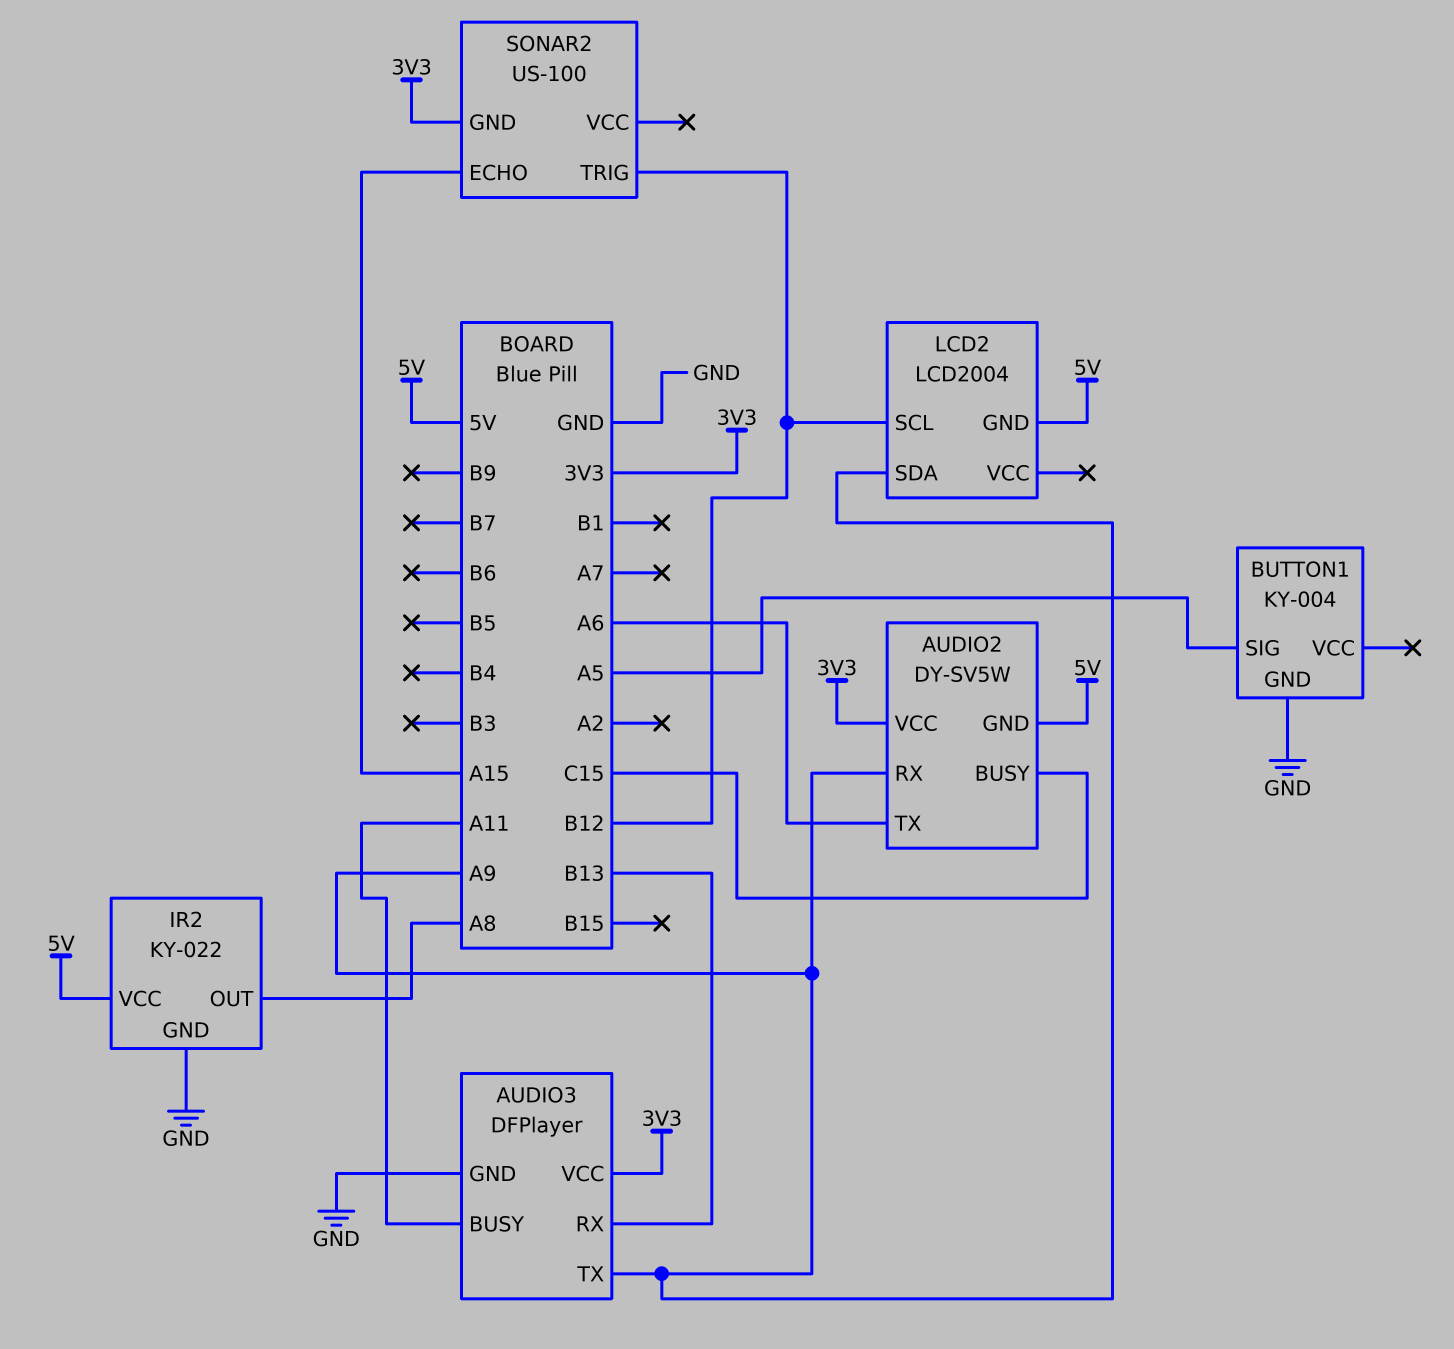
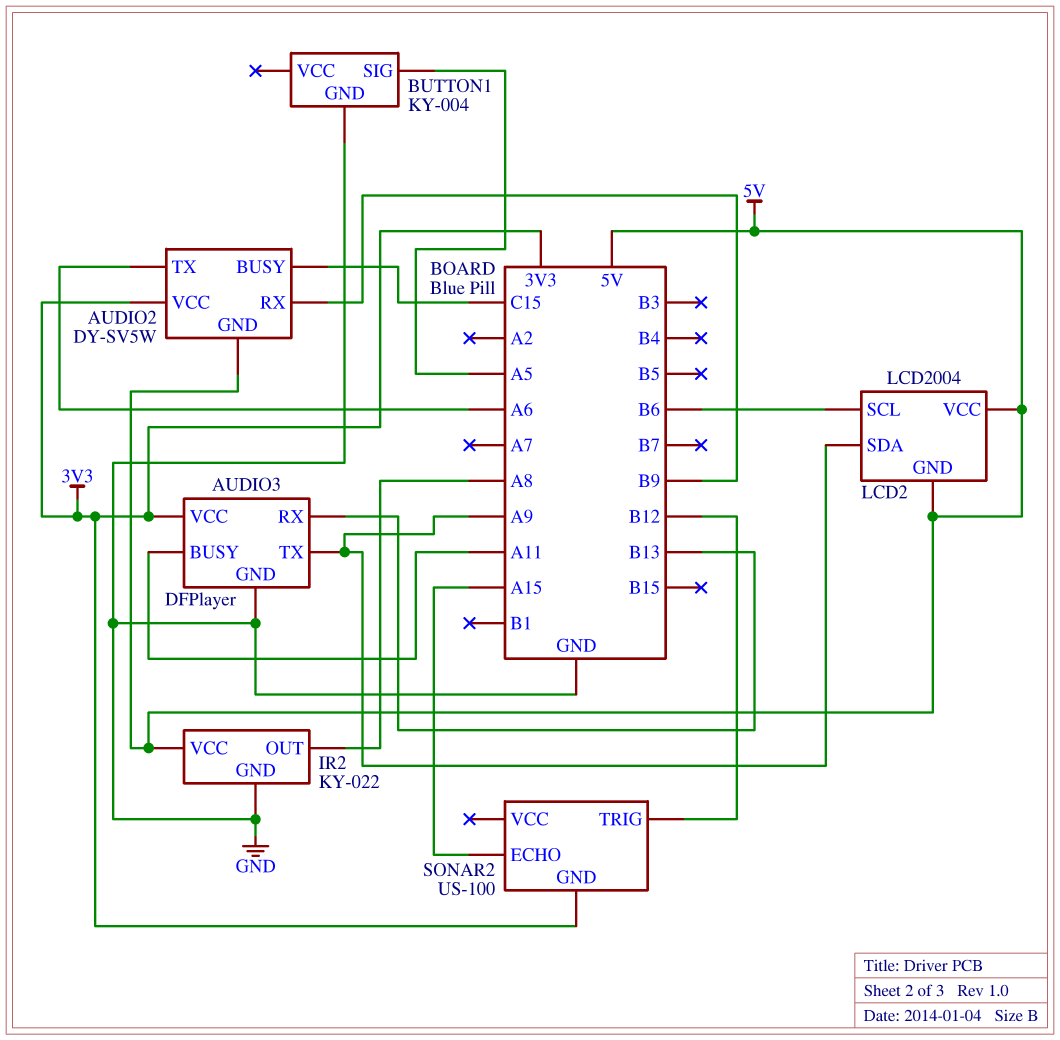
AUDIO2 pin RX: A9 -> B9
LCD2 pin SCL: B12 -> B6
LCD2 pin VCC: none -> 5V

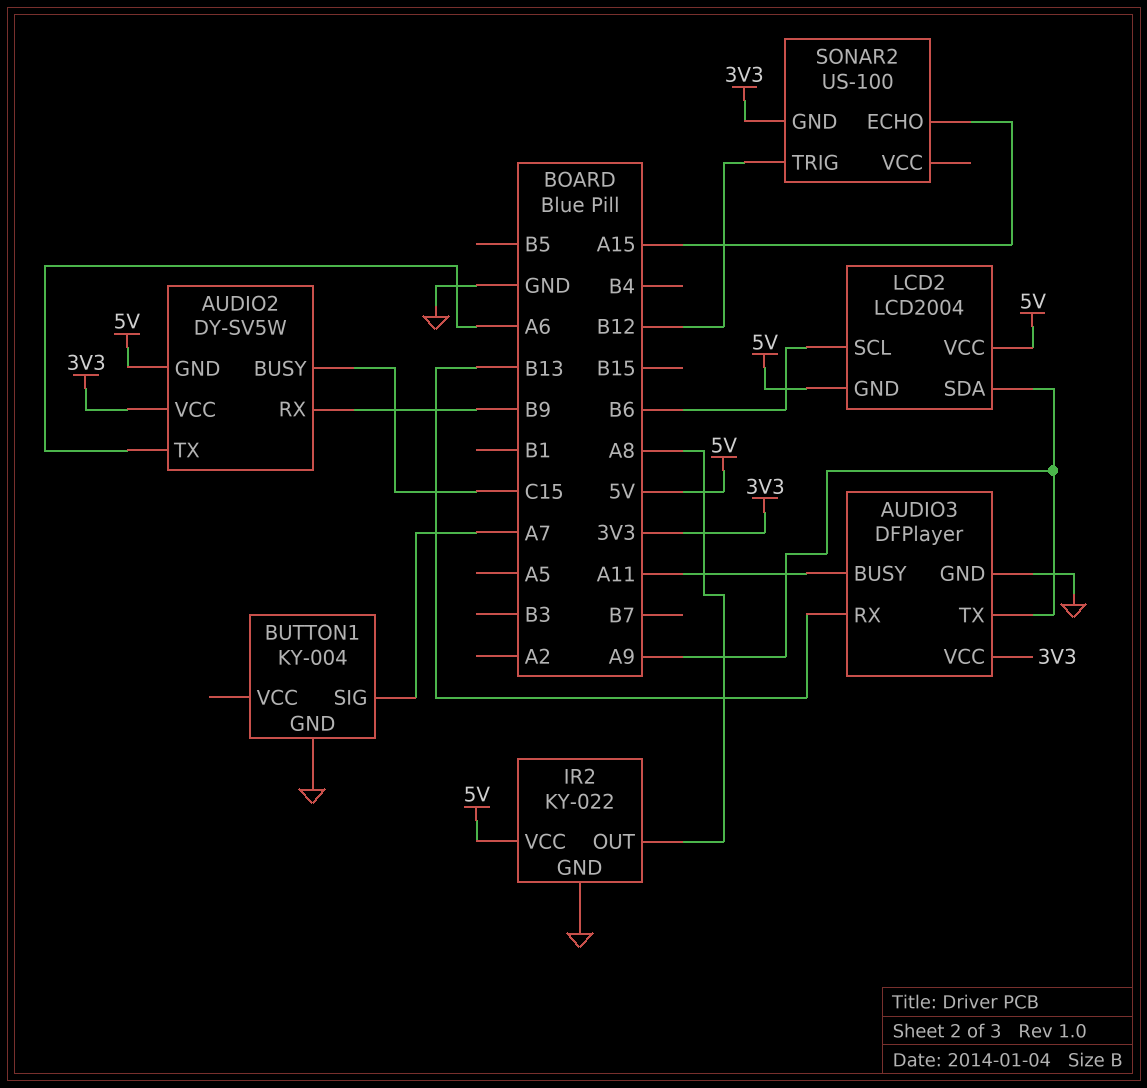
BUTTON1 pin SIG: A5 -> A7

